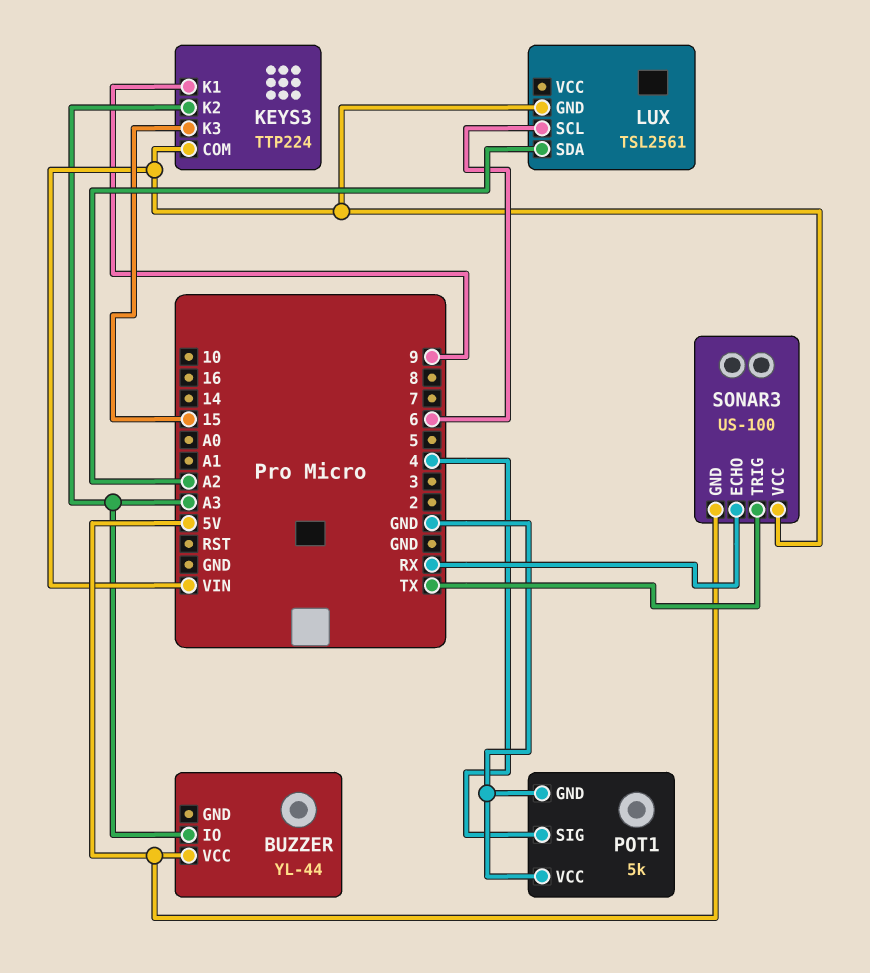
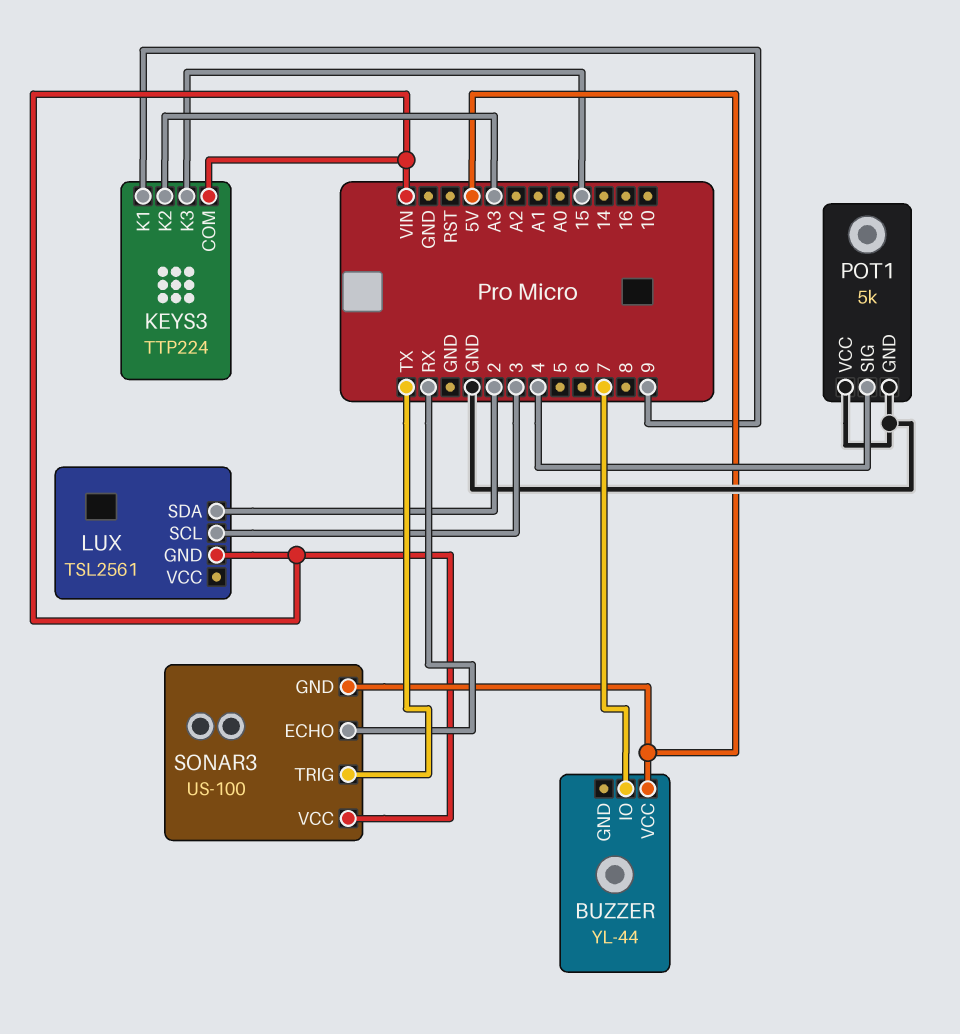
BUZZER pin IO: A3 -> 7
LUX pin SCL: 6 -> 3
LUX pin SDA: A2 -> 2

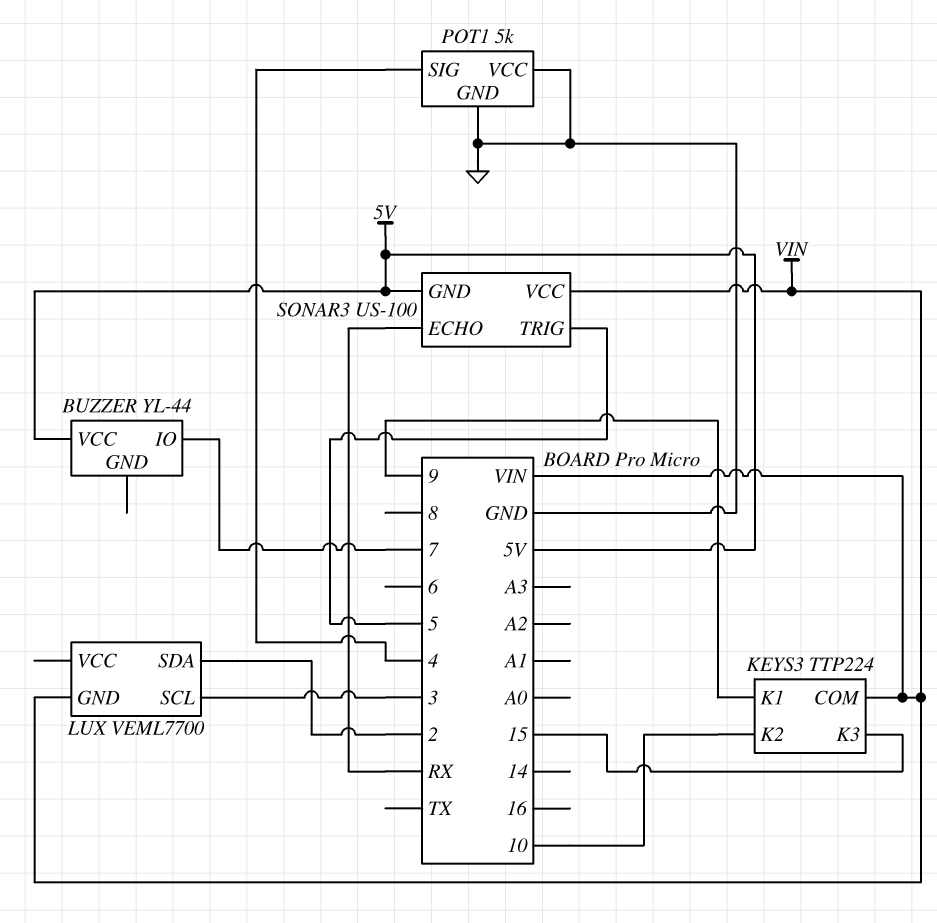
KEYS3 pin K2: A3 -> 10
LUX: TSL2561 -> VEML7700
SONAR3 pin TRIG: TX -> 5

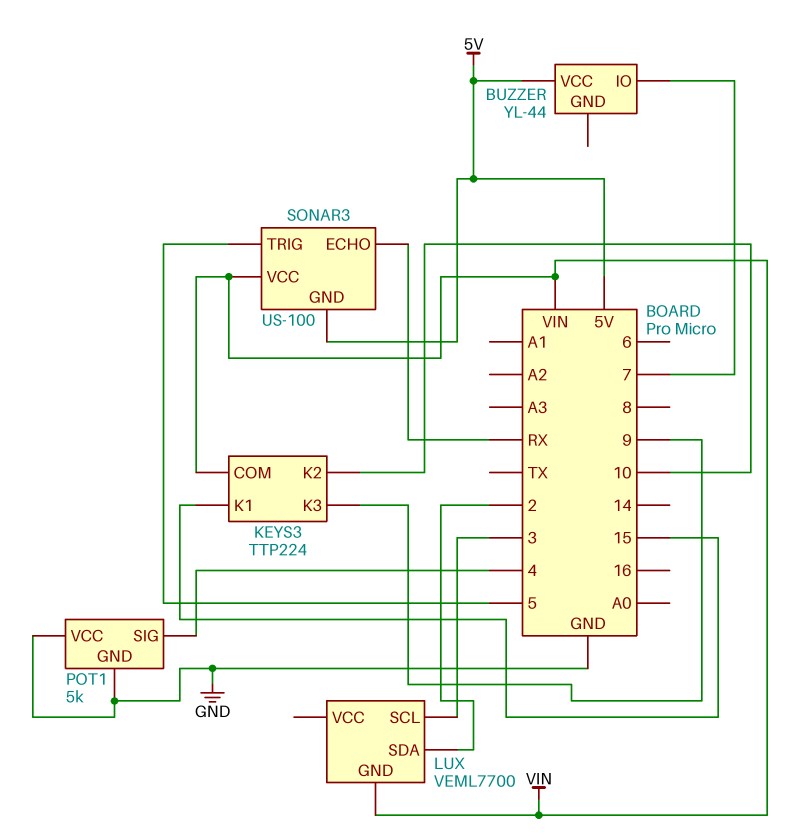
KEYS3 pin K1: 9 -> 15
KEYS3 pin K3: 15 -> 9

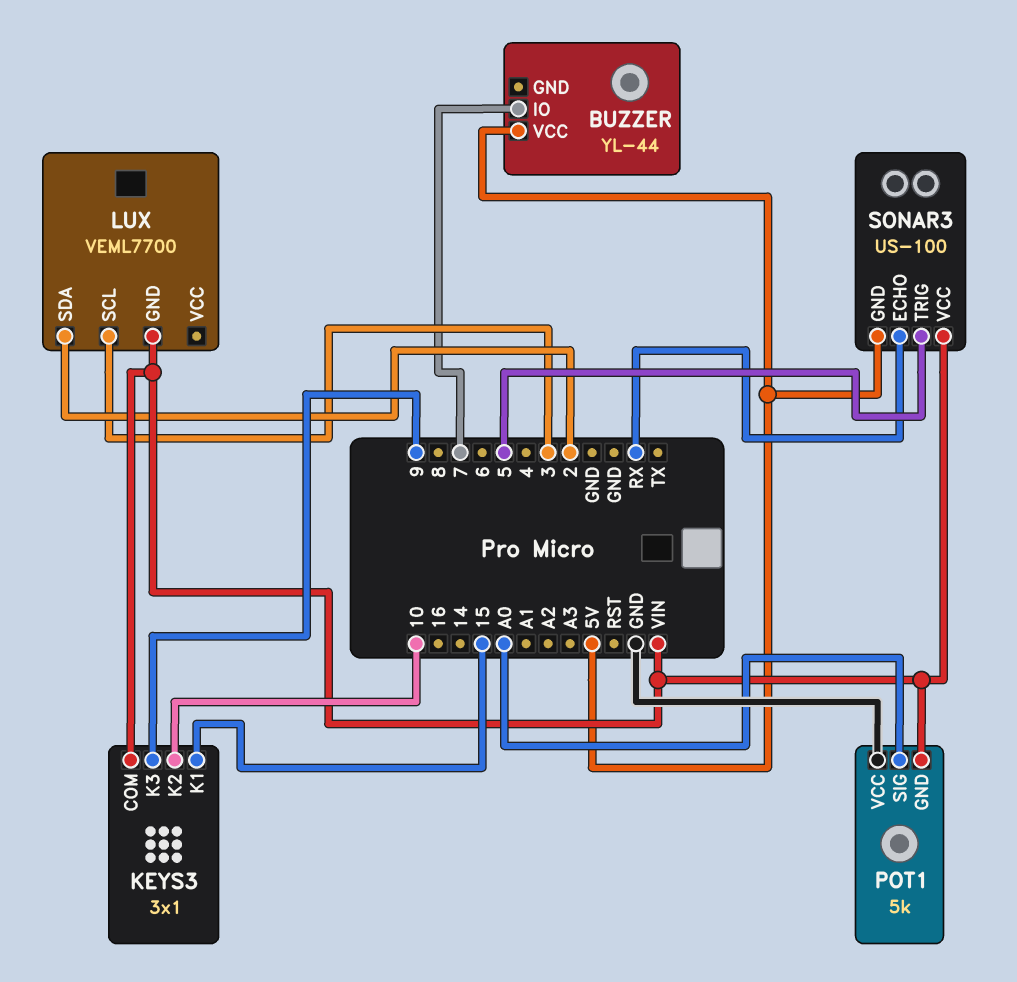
KEYS3: TTP224 -> 3x1
POT1 pin GND: GND -> VIN
POT1 pin SIG: 4 -> A0

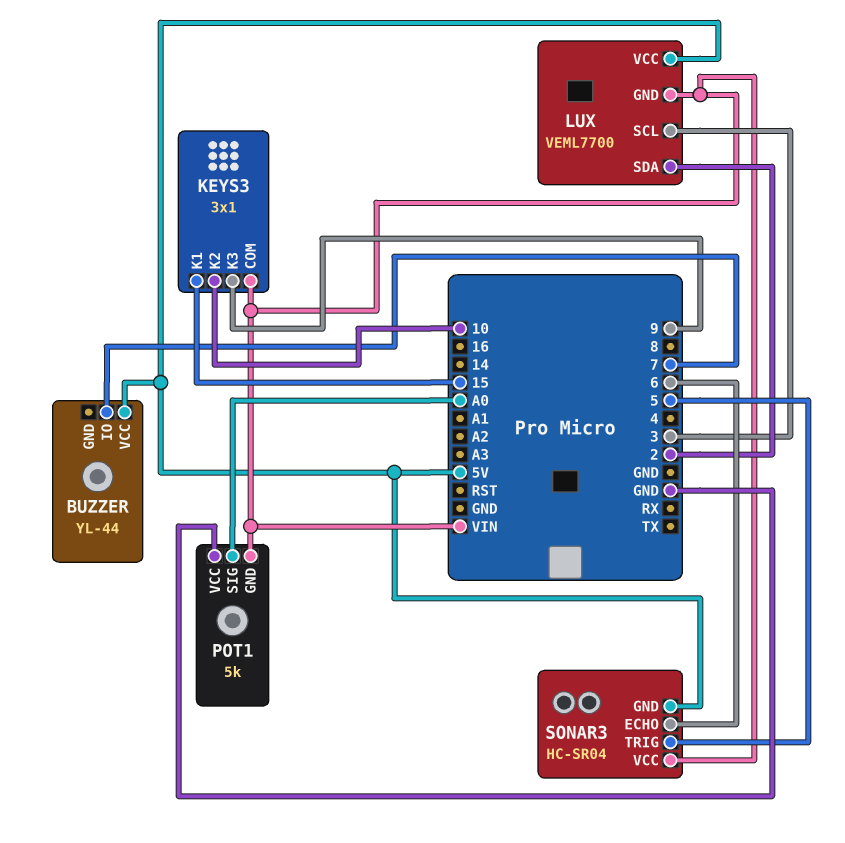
LUX pin VCC: none -> 5V
SONAR3: US-100 -> HC-SR04
SONAR3 pin ECHO: RX -> 6

